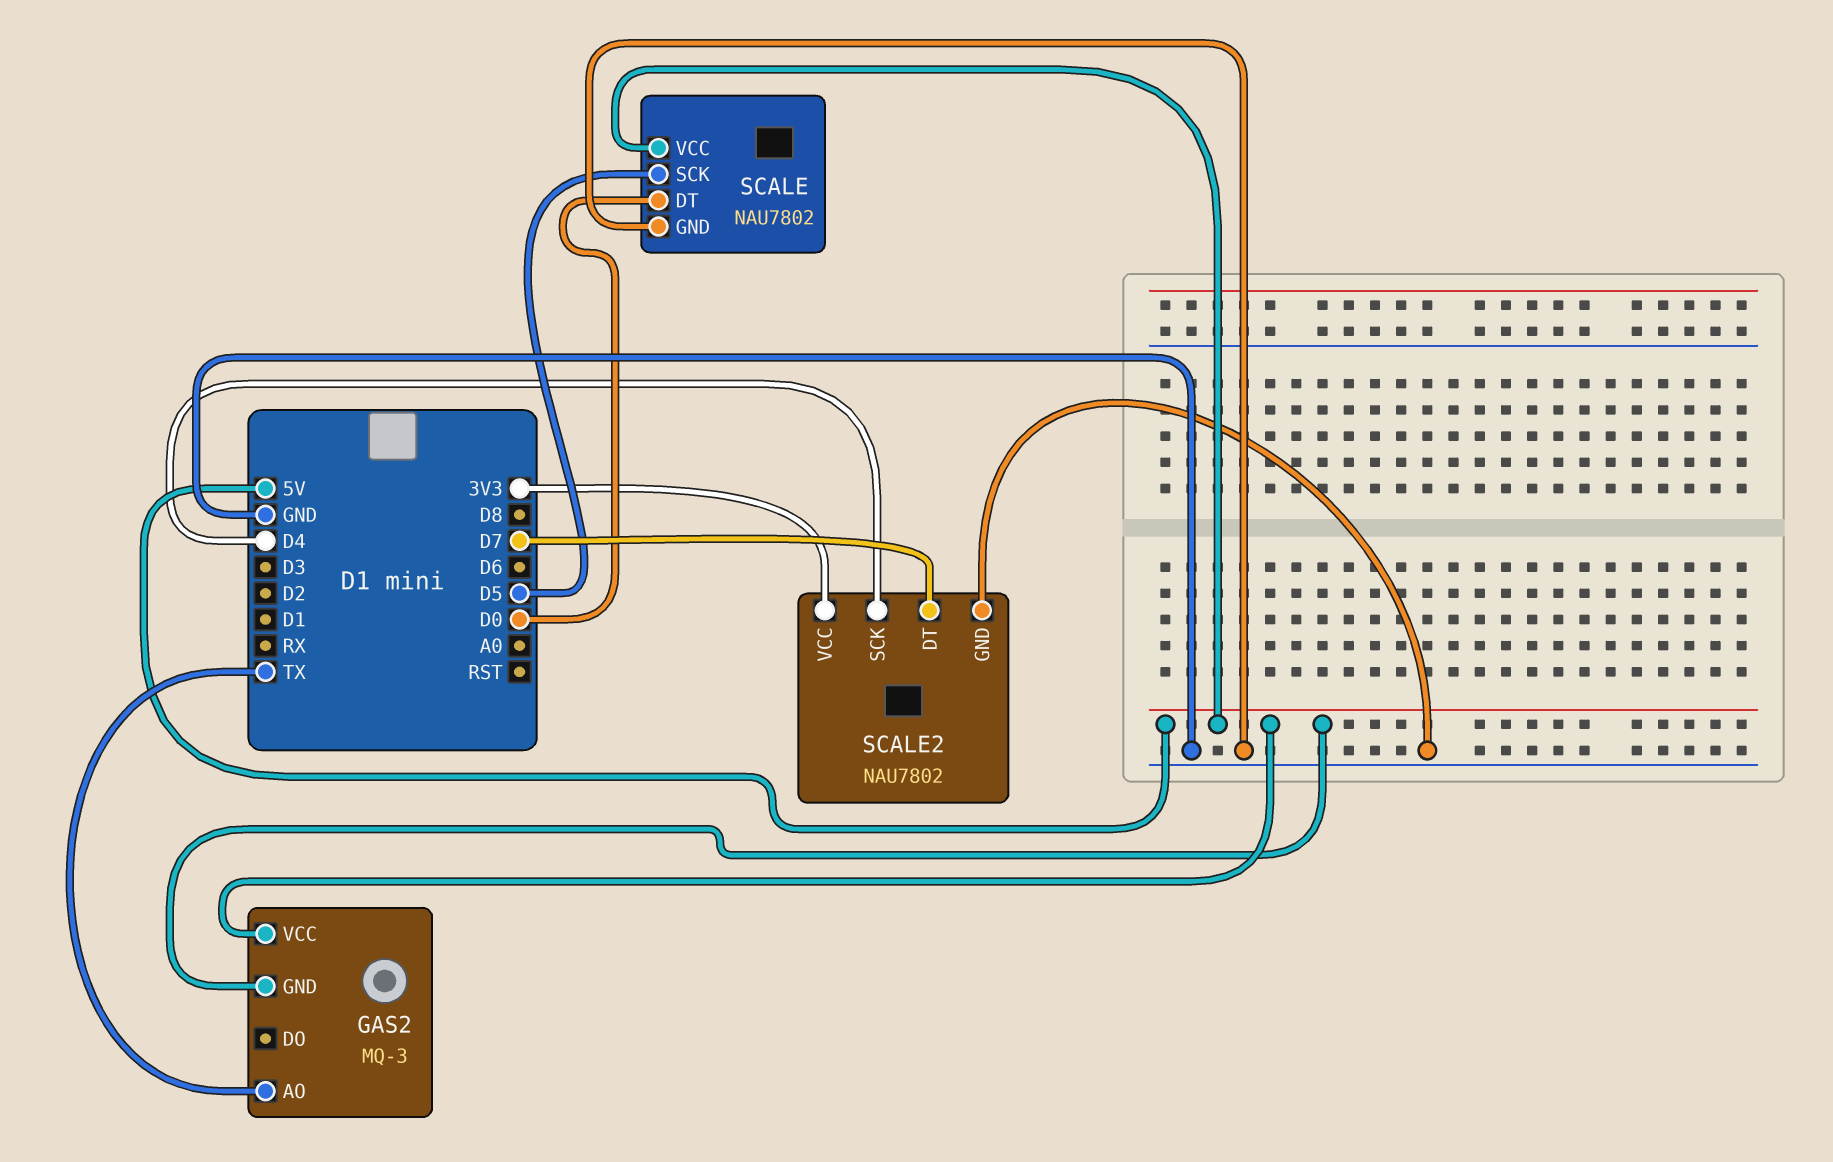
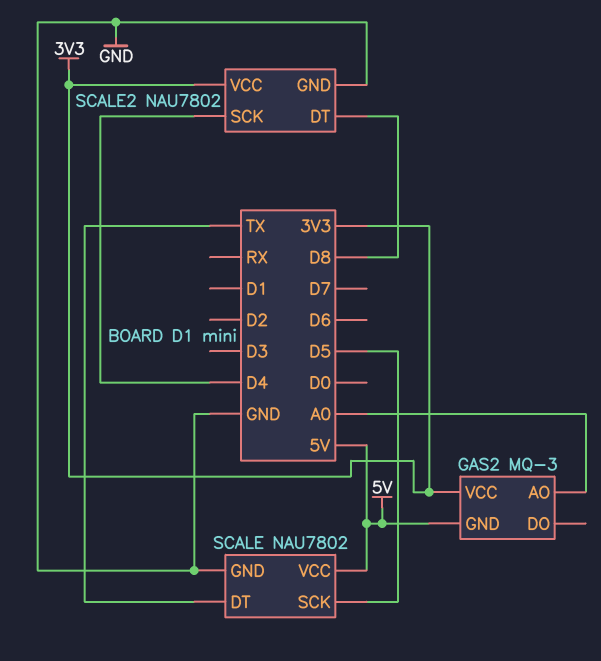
GAS2 pin AO: TX -> A0
GAS2 pin VCC: 5V -> 3V3
SCALE pin DT: D0 -> TX
SCALE2 pin DT: D7 -> D8

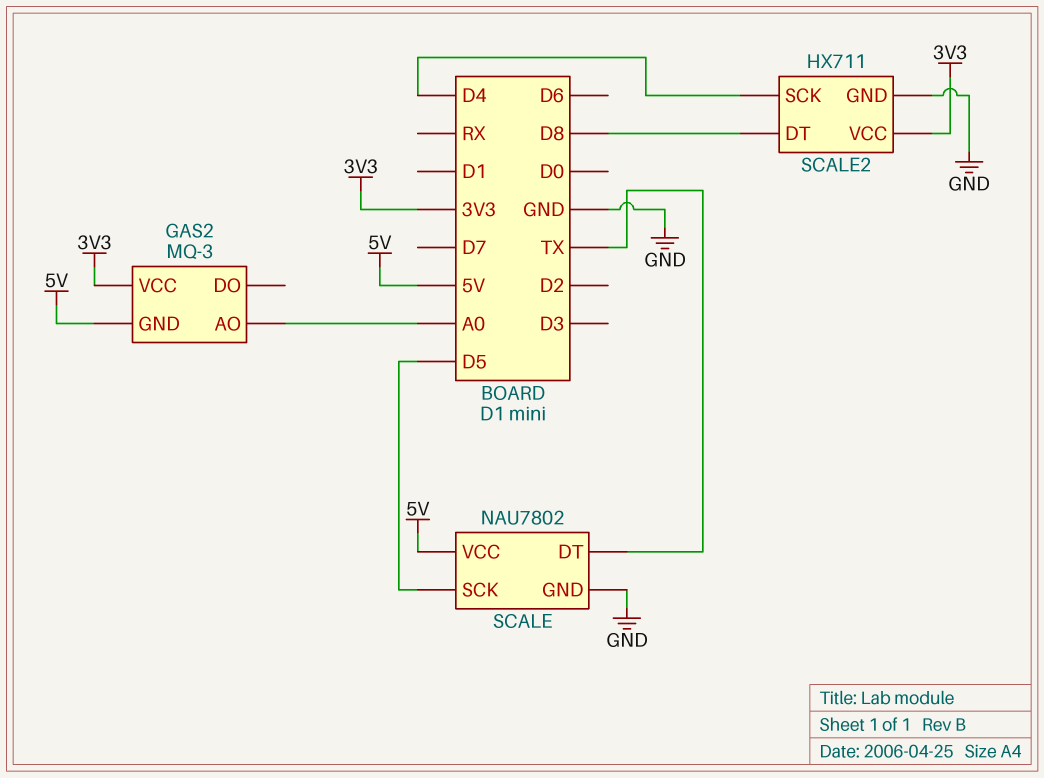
SCALE2: NAU7802 -> HX711

